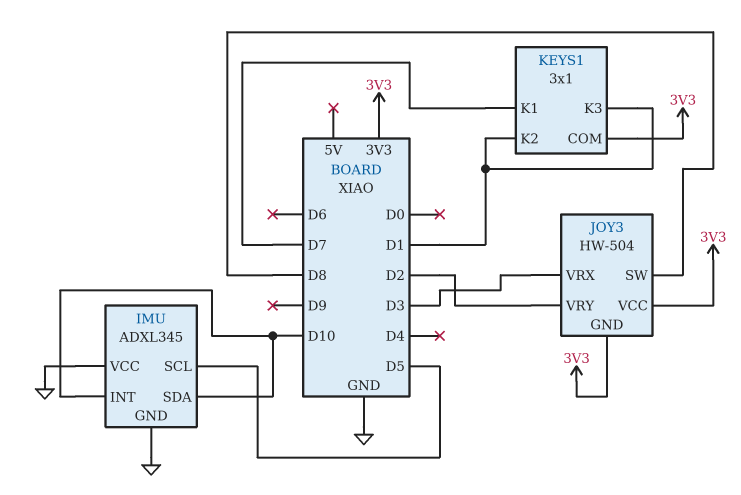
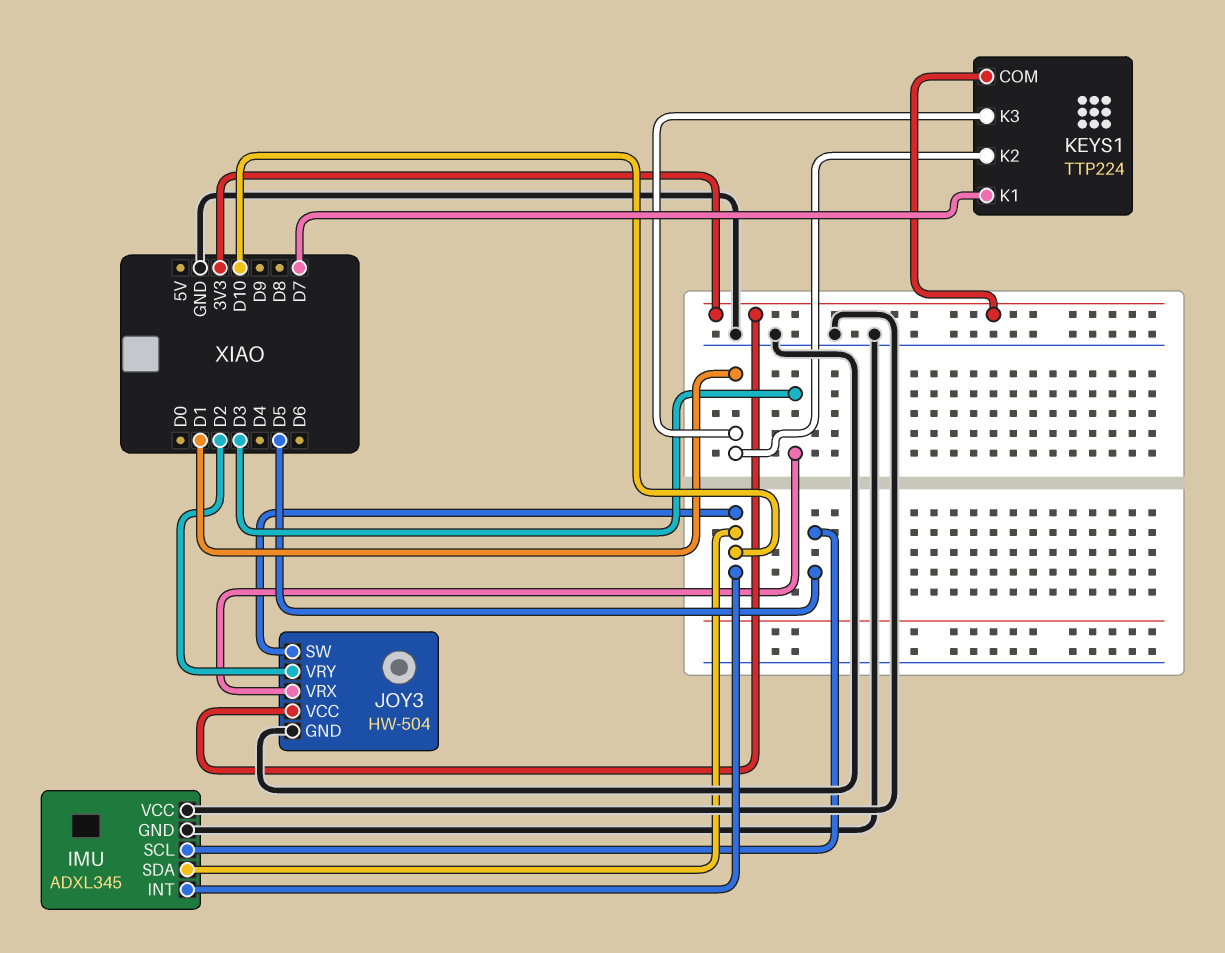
JOY3 pin GND: 3V3 -> GND
JOY3 pin SW: D8 -> D10
KEYS1: 3x1 -> TTP224

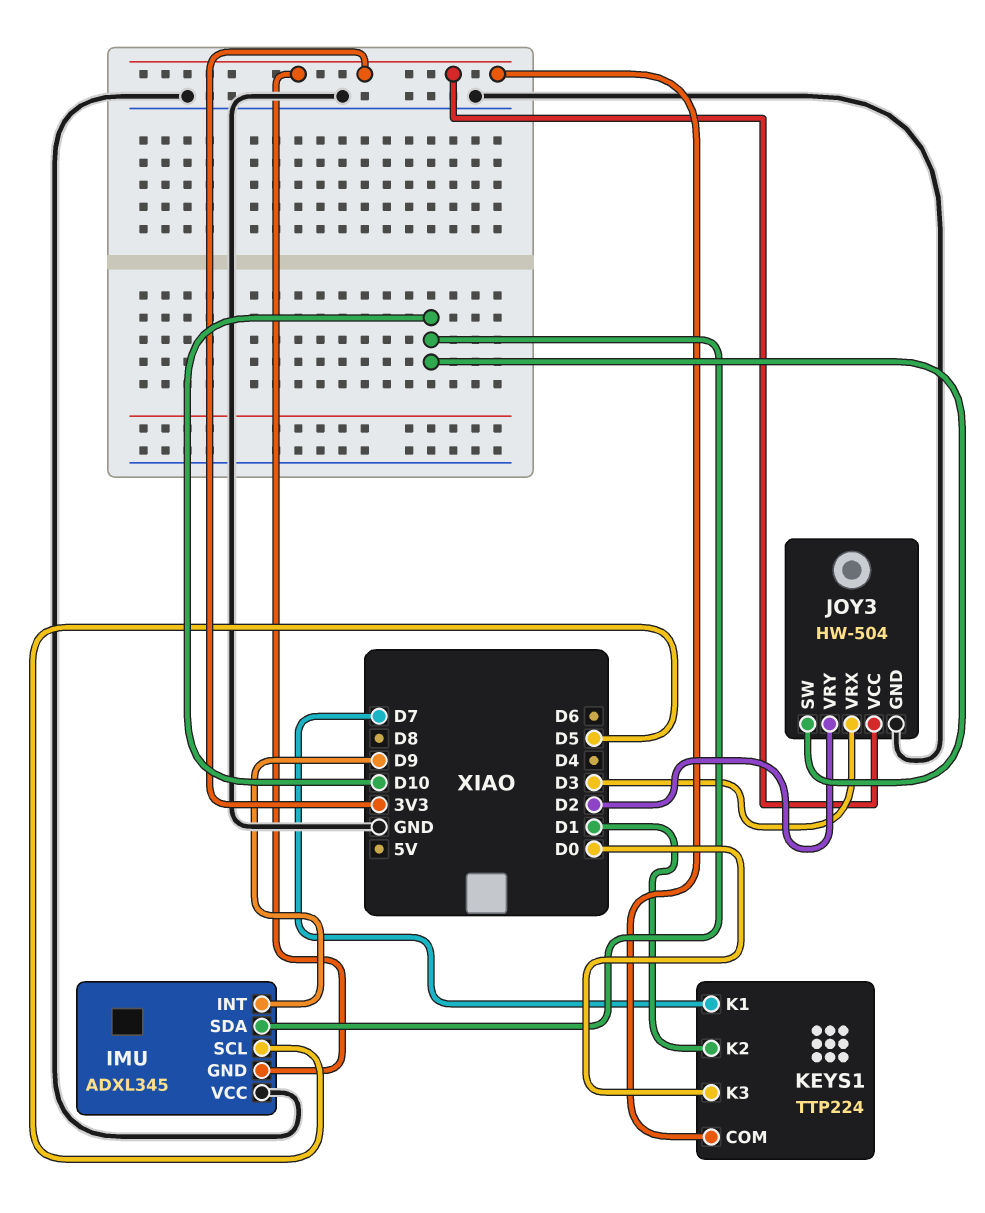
IMU pin GND: GND -> 3V3
IMU pin INT: D10 -> D9
KEYS1 pin K3: D1 -> D0

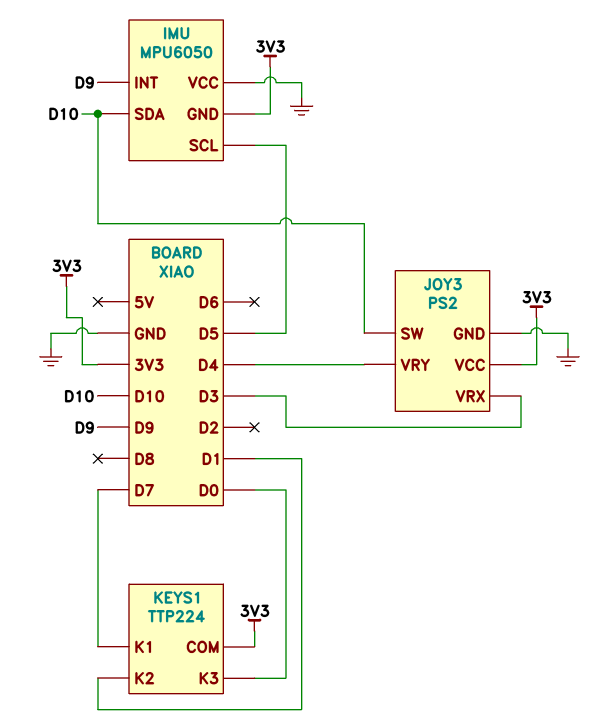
IMU: ADXL345 -> MPU6050
JOY3: HW-504 -> PS2
JOY3 pin VRY: D2 -> D4

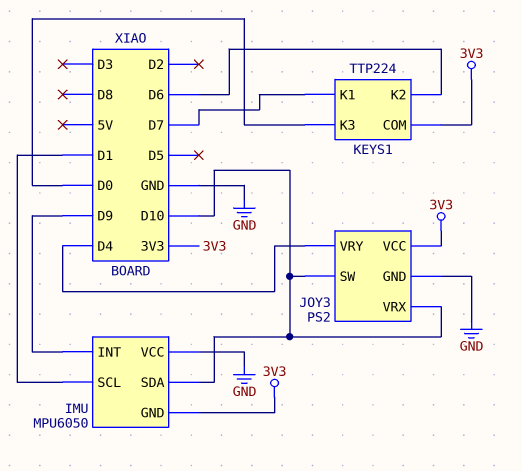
IMU pin SCL: D5 -> D1
JOY3 pin VRX: D3 -> D10
KEYS1 pin K2: D1 -> D6

